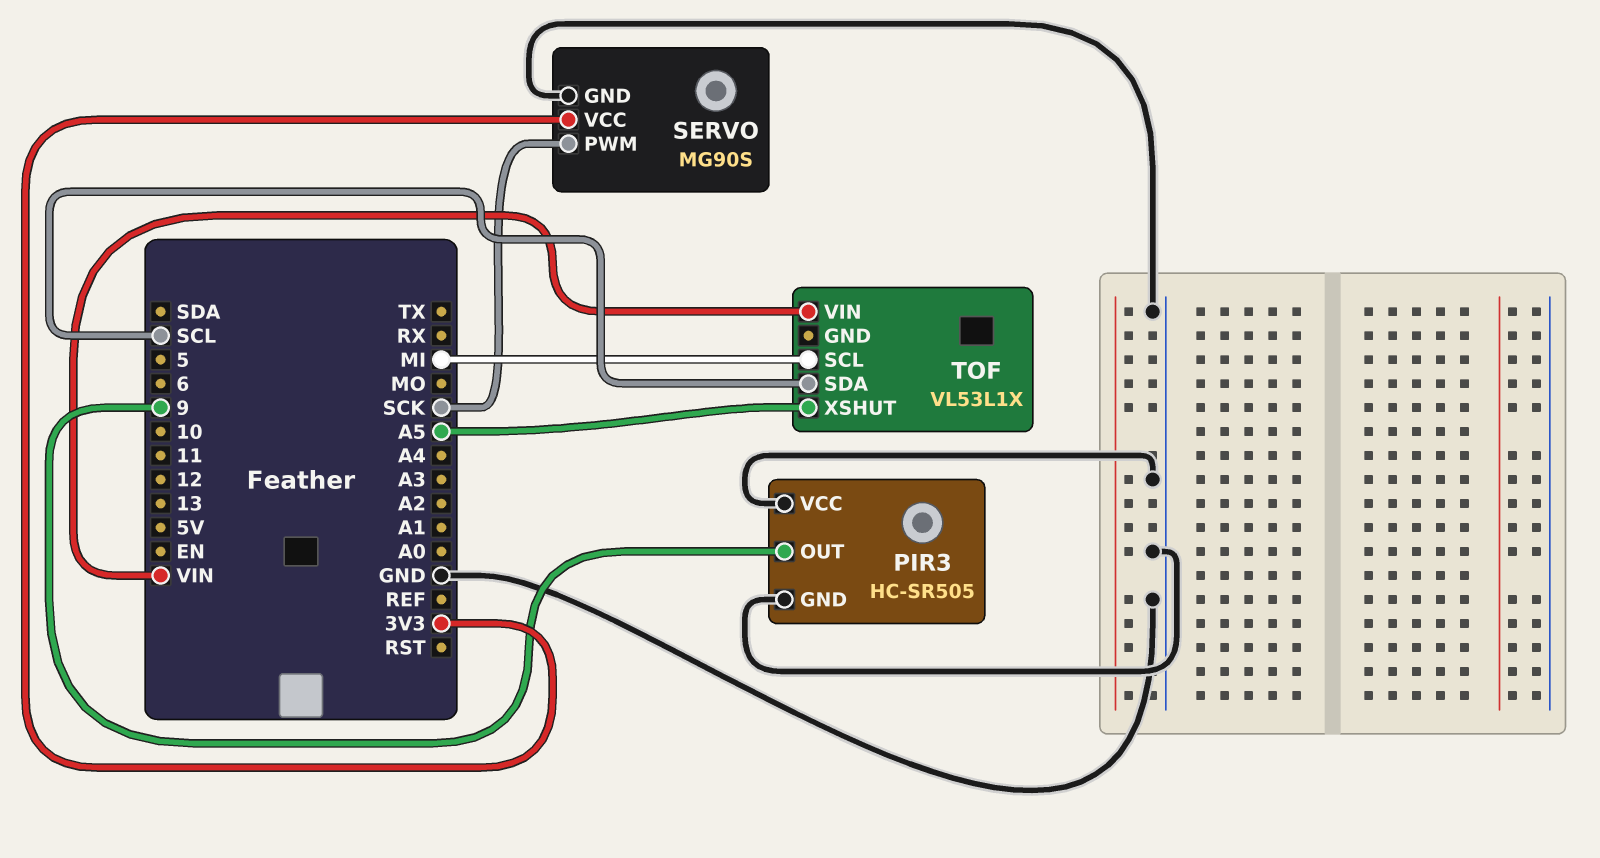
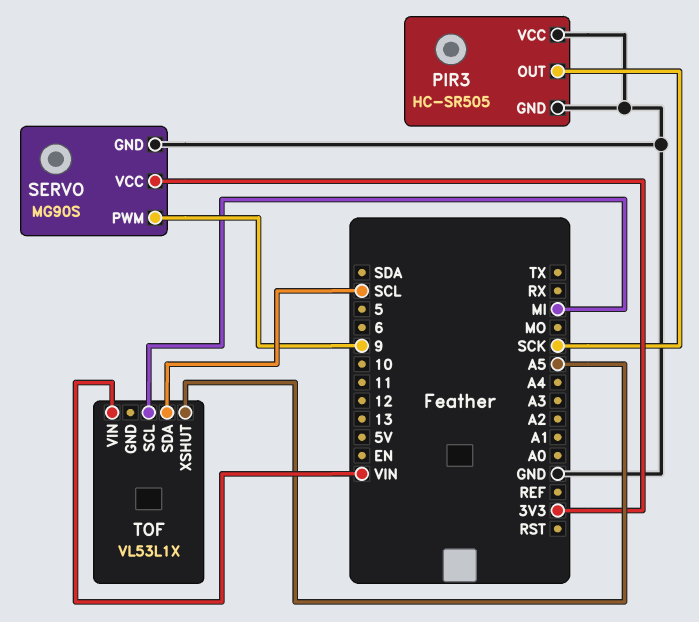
PIR3 pin OUT: 9 -> SCK
SERVO pin PWM: SCK -> 9

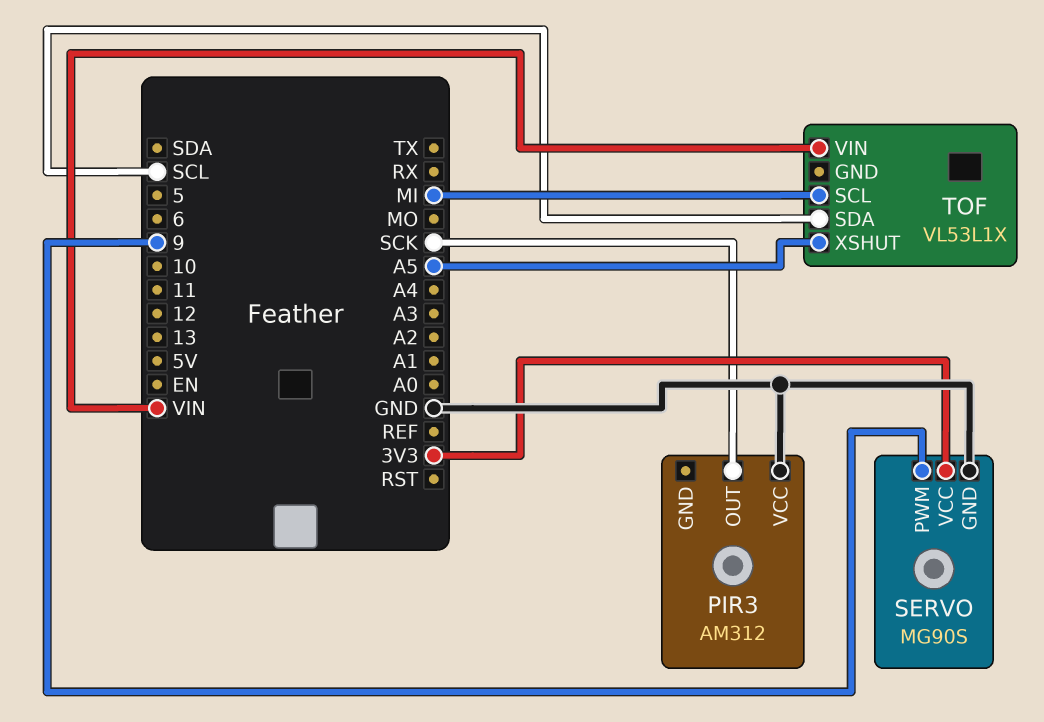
PIR3: HC-SR505 -> AM312
PIR3 pin GND: GND -> none

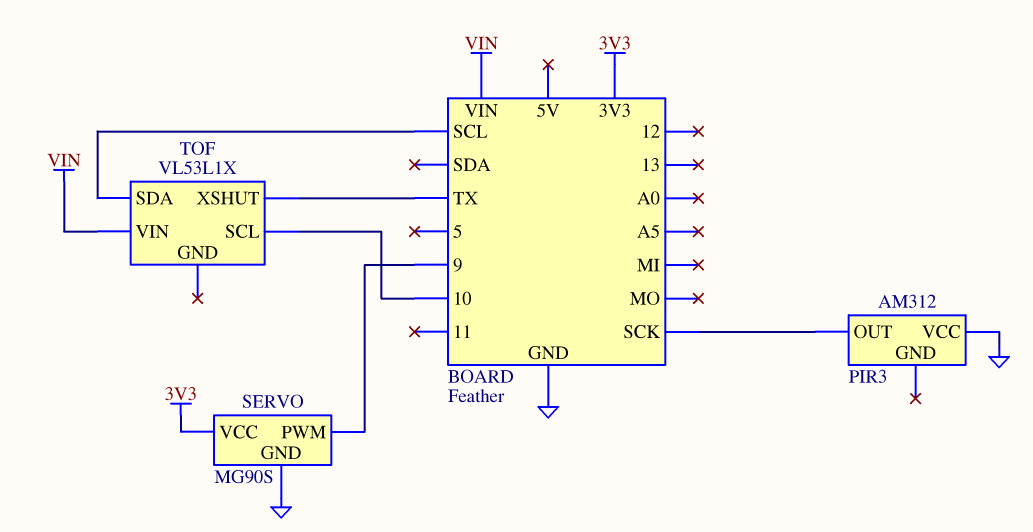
TOF pin SCL: MI -> 10
TOF pin XSHUT: A5 -> TX

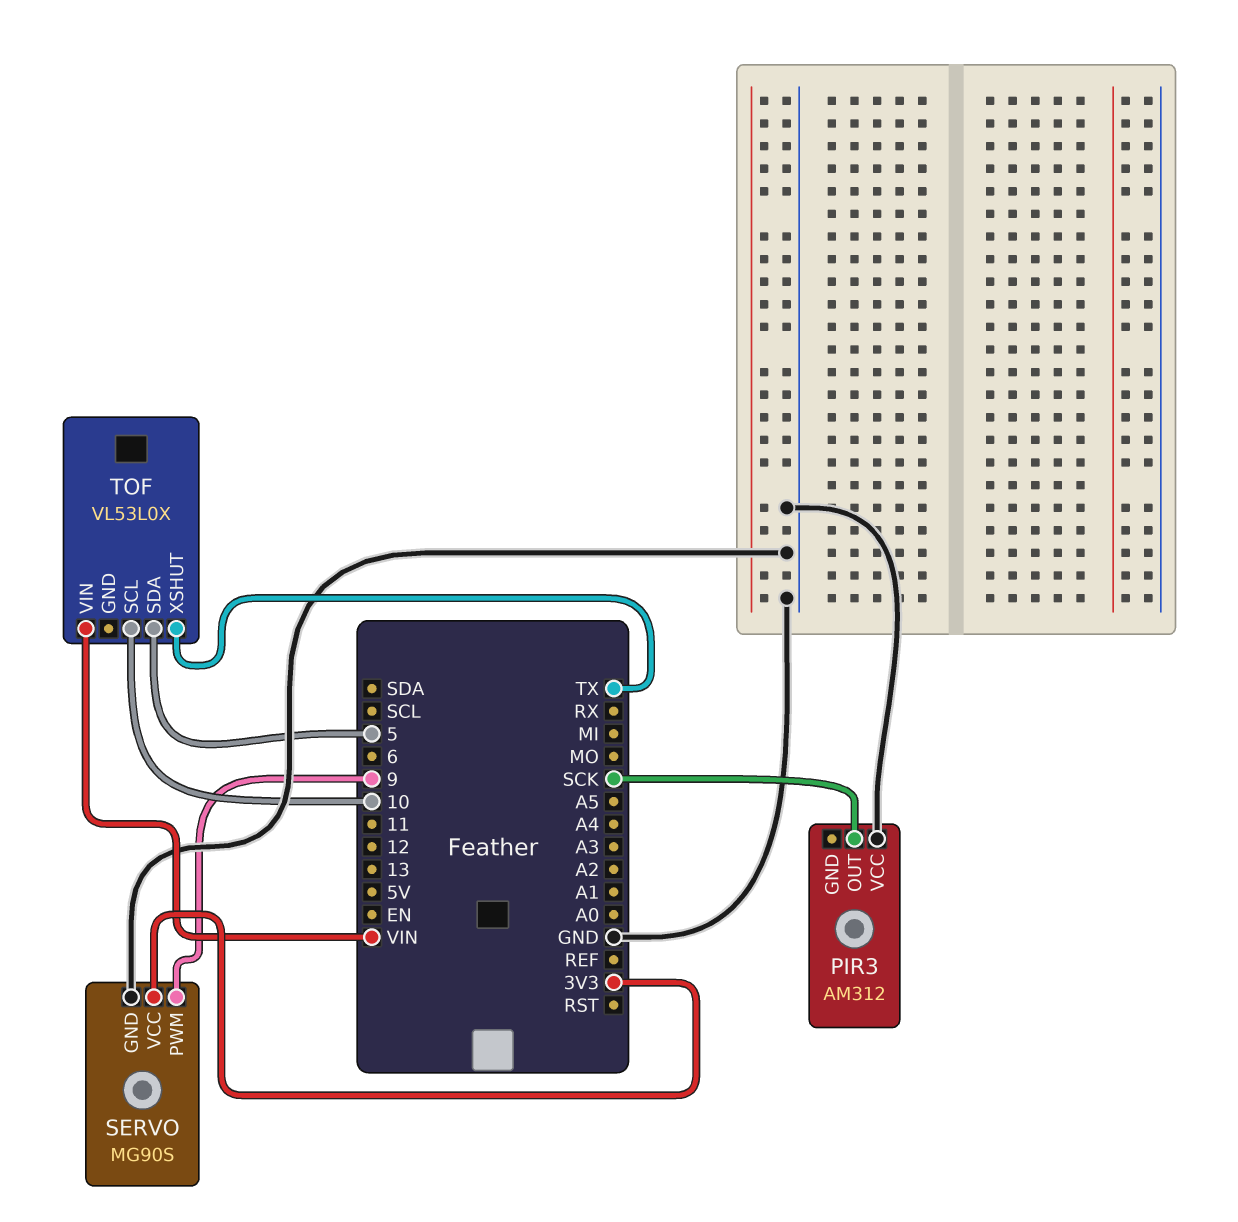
TOF: VL53L1X -> VL53L0X
TOF pin SDA: SCL -> 5

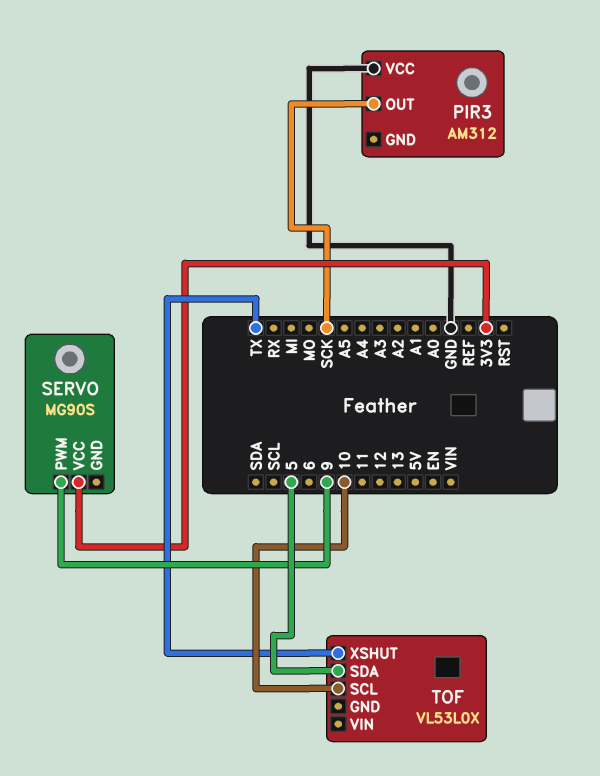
SERVO pin GND: GND -> none
TOF pin VIN: VIN -> none

